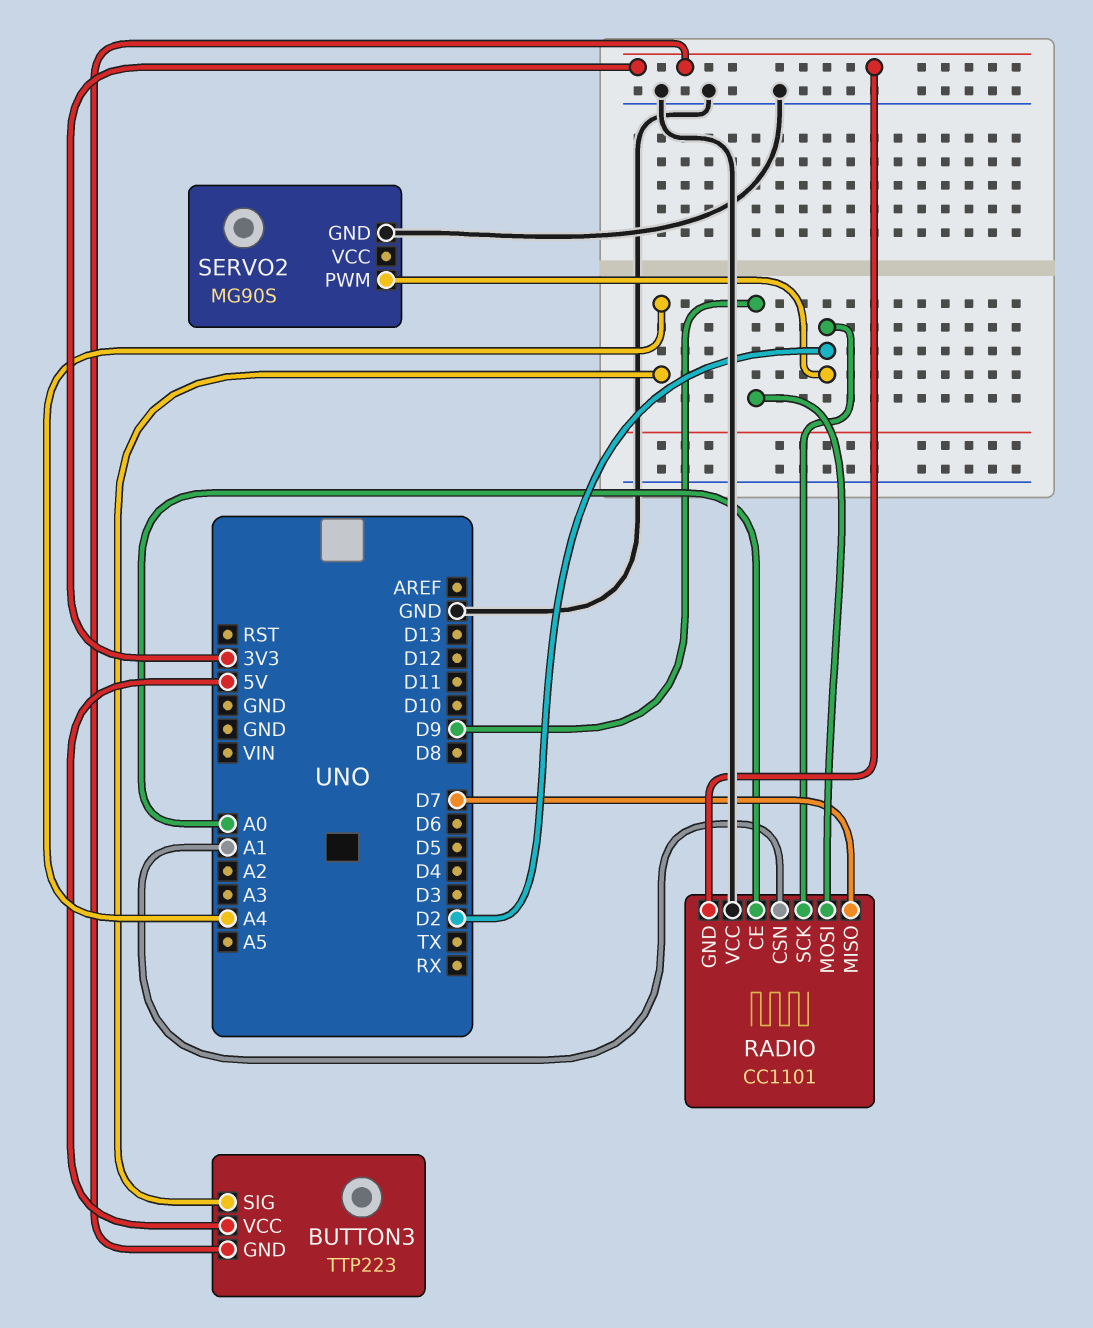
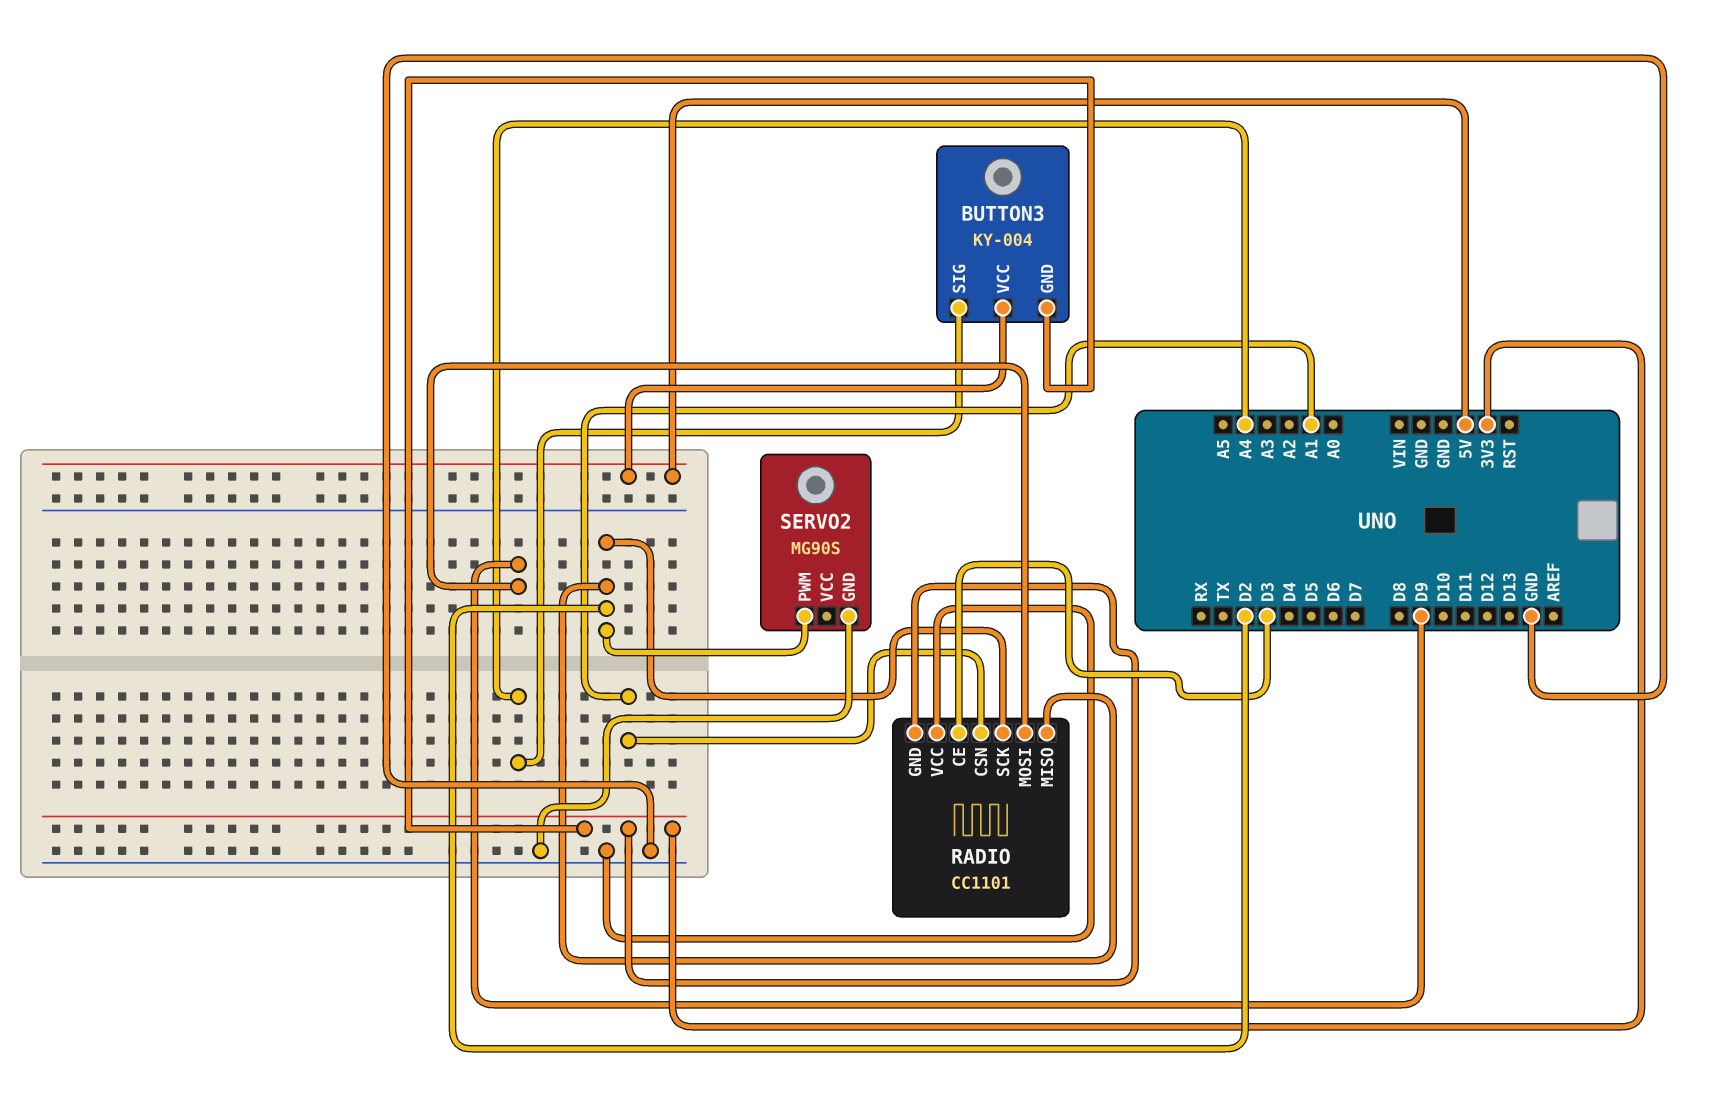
BUTTON3: TTP223 -> KY-004
RADIO pin CE: A0 -> D3
RADIO pin MISO: D7 -> D2

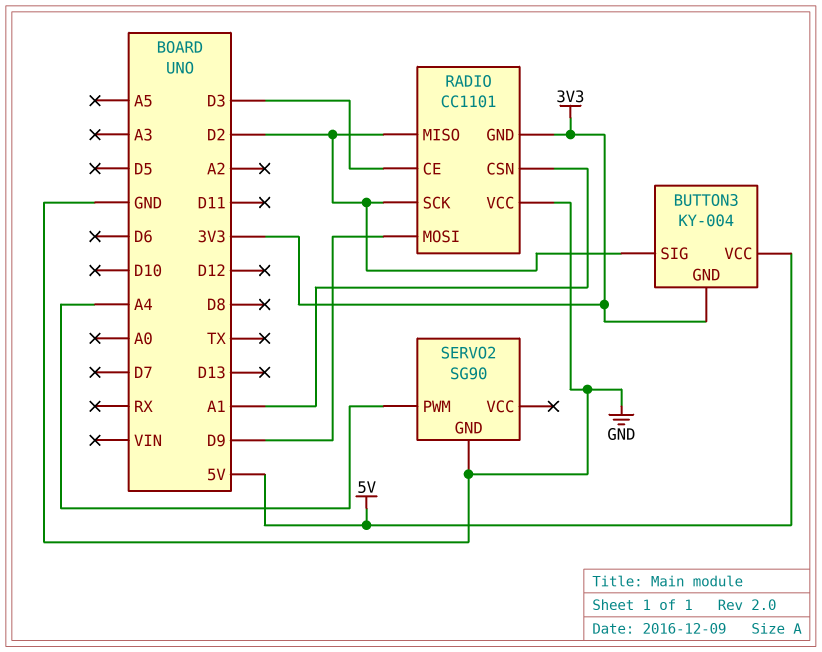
BUTTON3 pin SIG: A4 -> D2
SERVO2: MG90S -> SG90
SERVO2 pin PWM: D2 -> A4

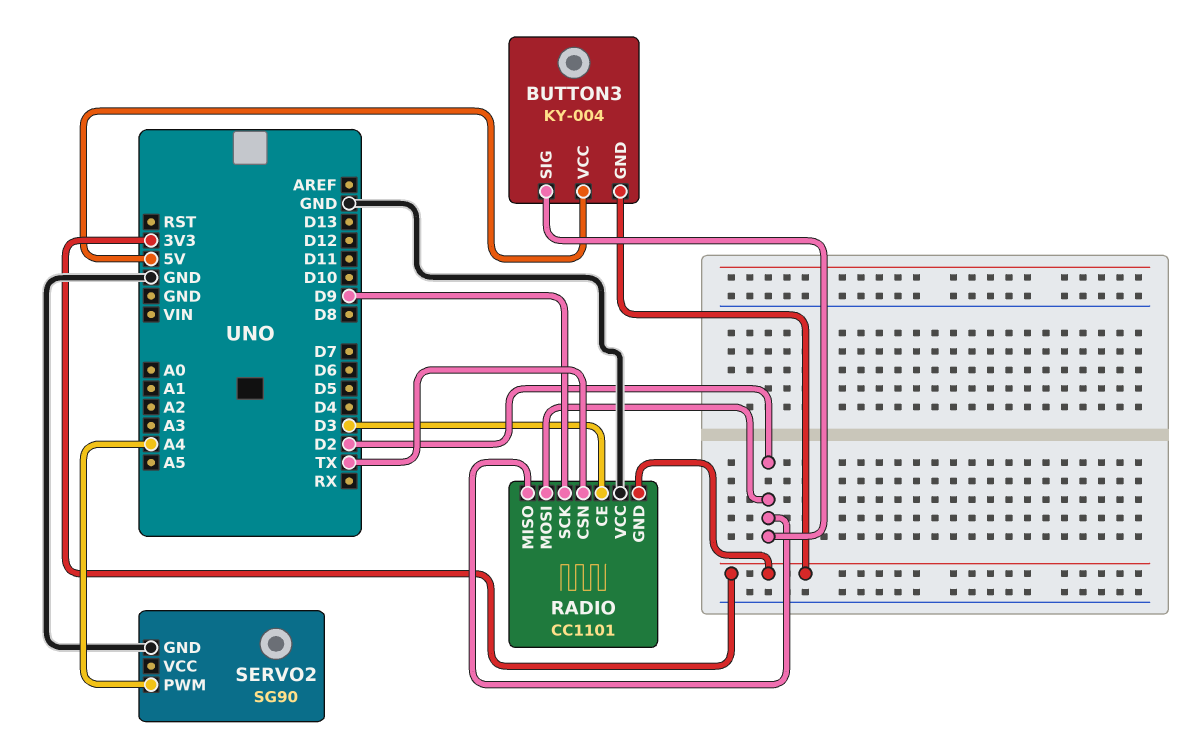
RADIO pin CSN: A1 -> TX
RADIO pin MOSI: D9 -> D2
RADIO pin SCK: D2 -> D9

